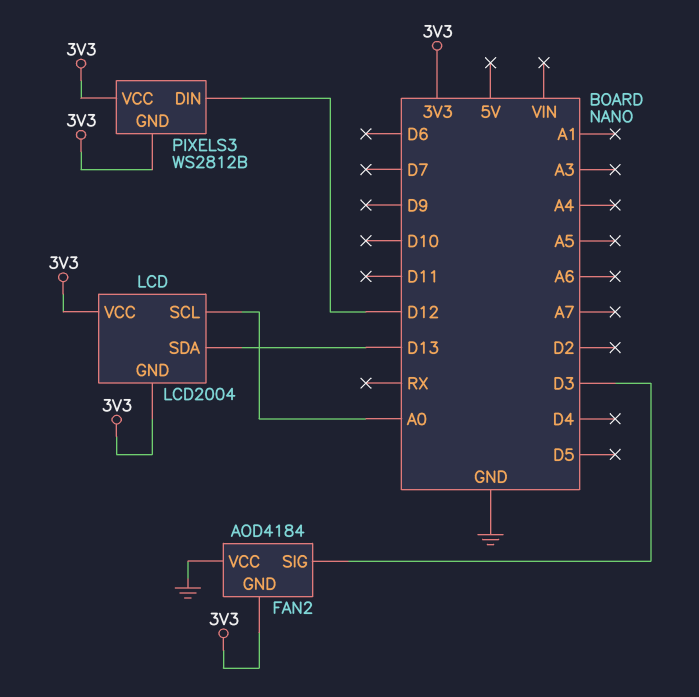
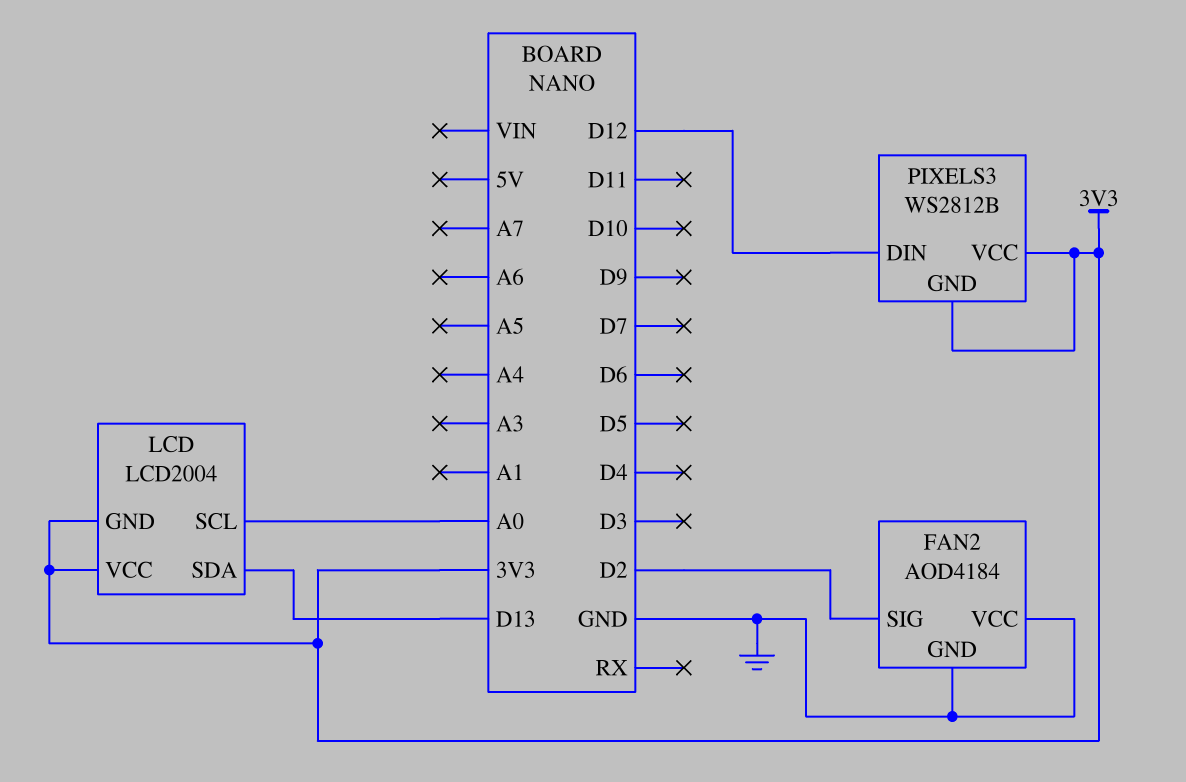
FAN2 pin GND: 3V3 -> GND
FAN2 pin SIG: D3 -> D2

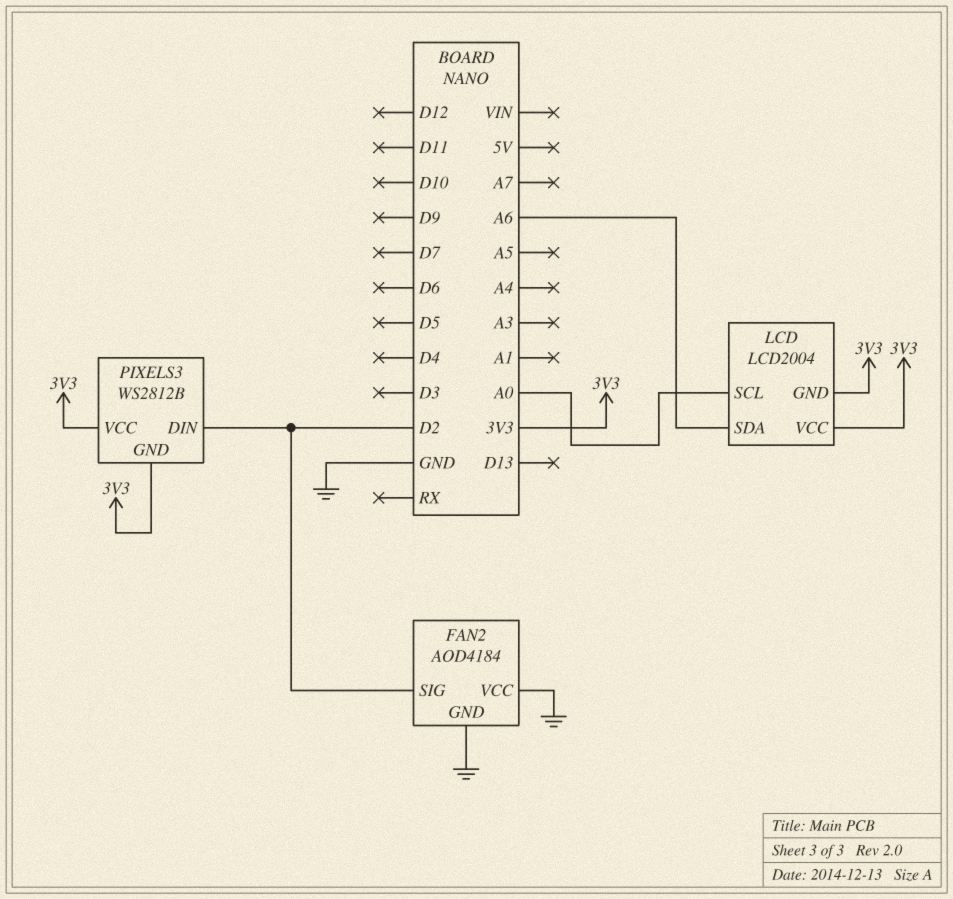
LCD pin SDA: D13 -> A6
PIXELS3 pin DIN: D12 -> D2

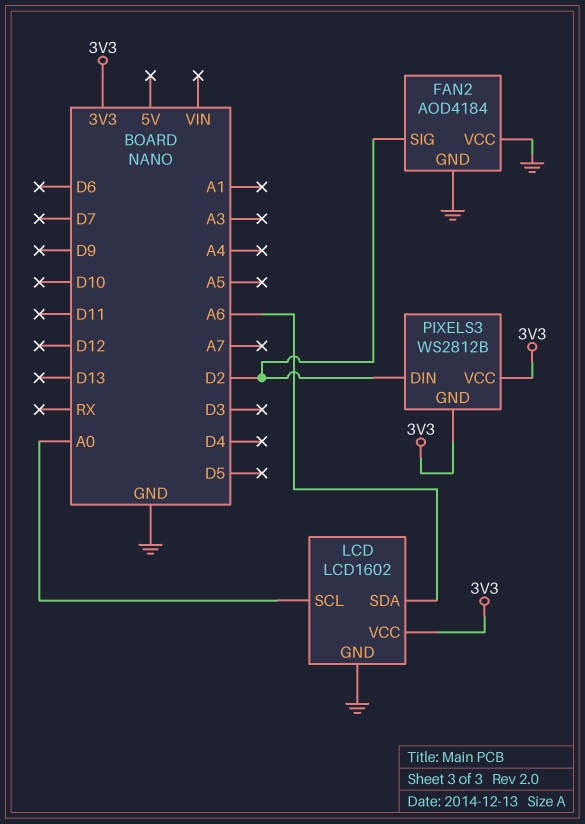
LCD: LCD2004 -> LCD1602
LCD pin GND: 3V3 -> GND

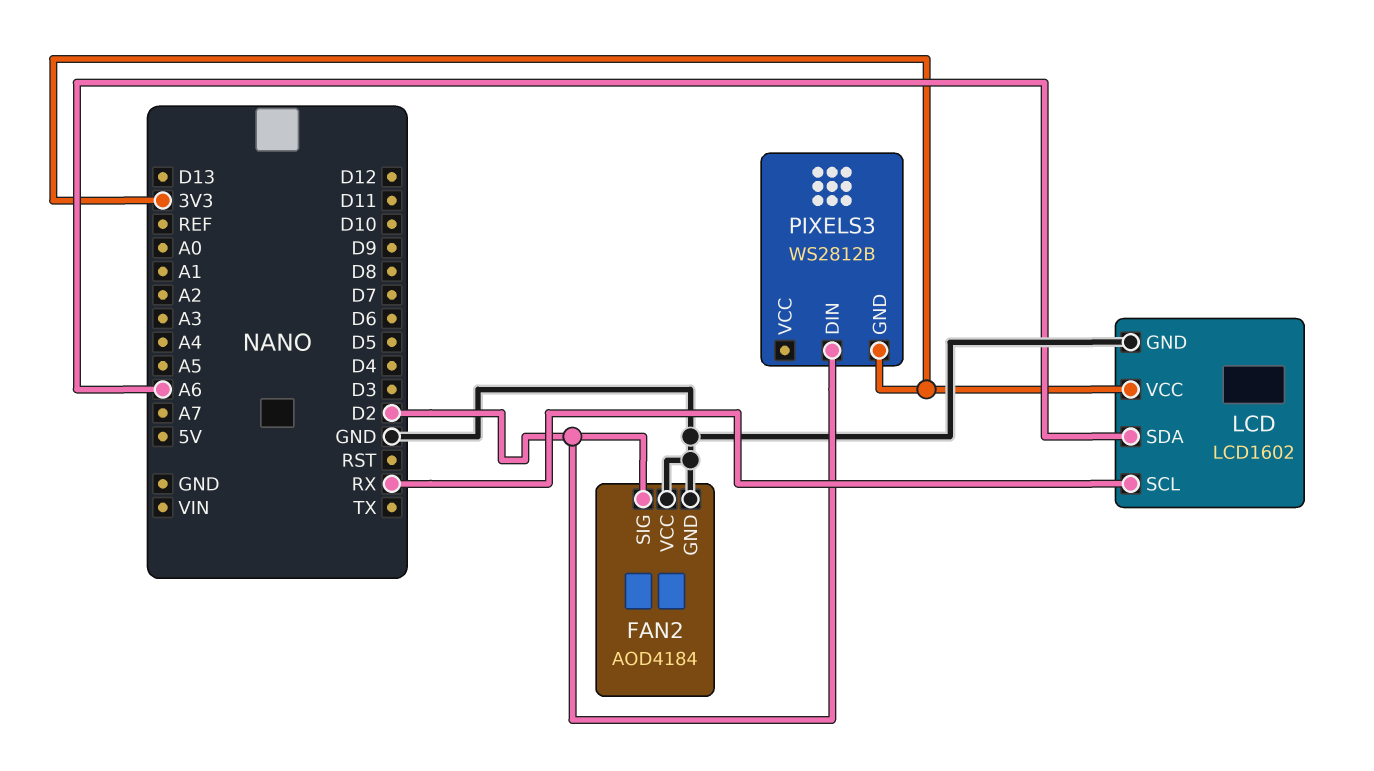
LCD pin SCL: A0 -> RX
PIXELS3 pin VCC: 3V3 -> none

